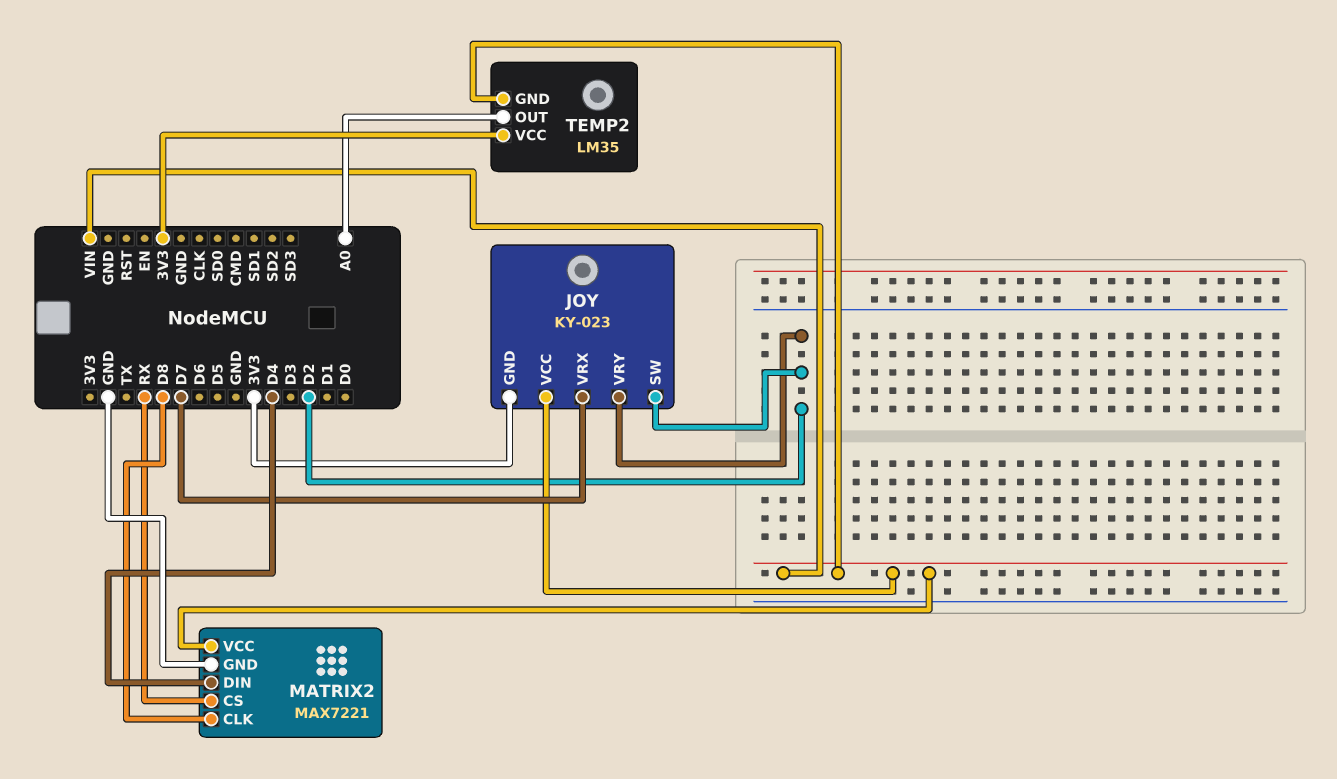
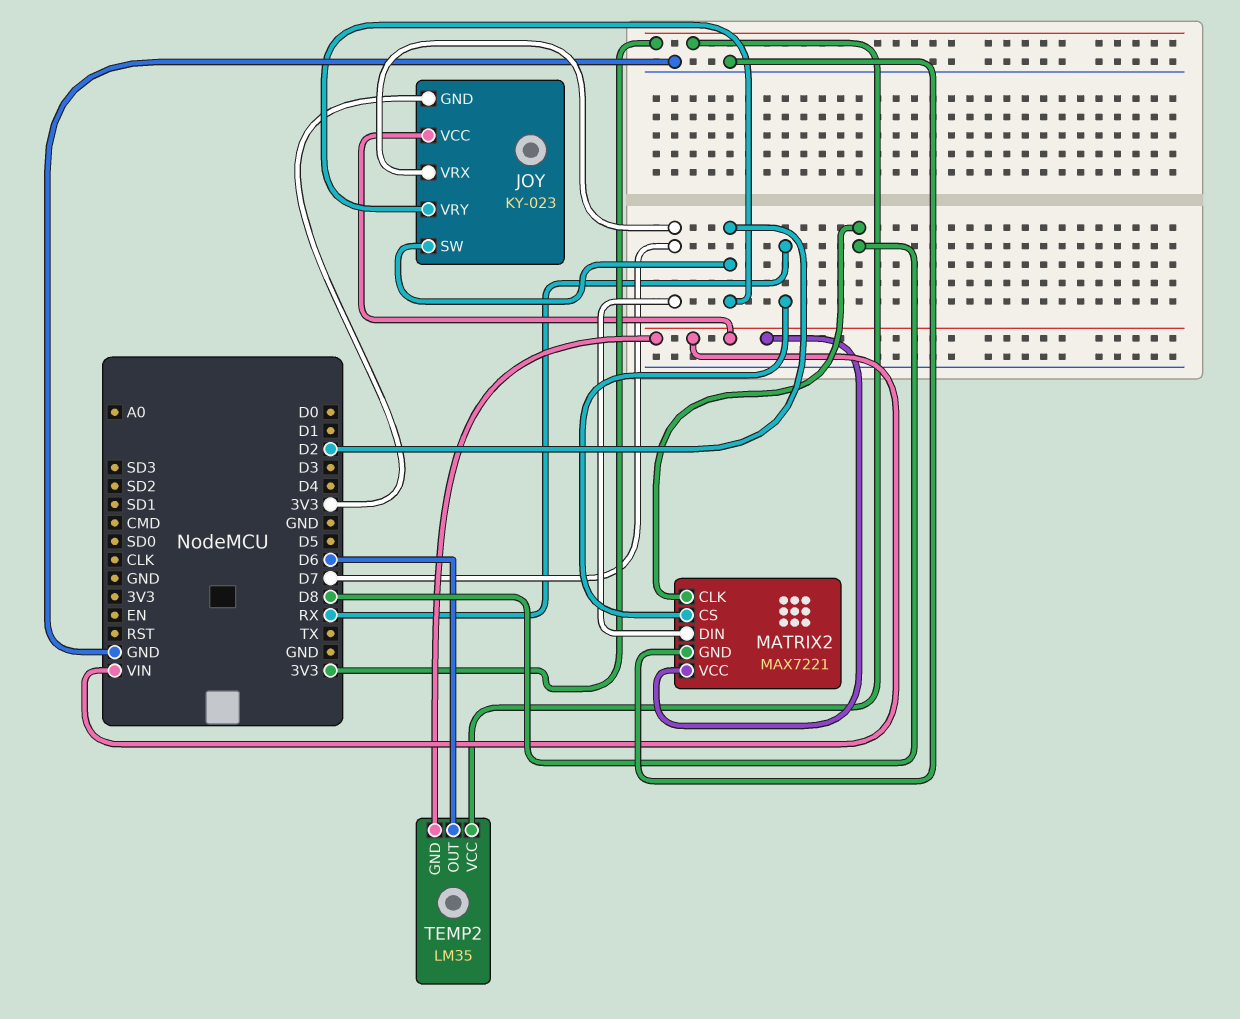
MATRIX2 pin DIN: D4 -> D7
TEMP2 pin OUT: A0 -> D6

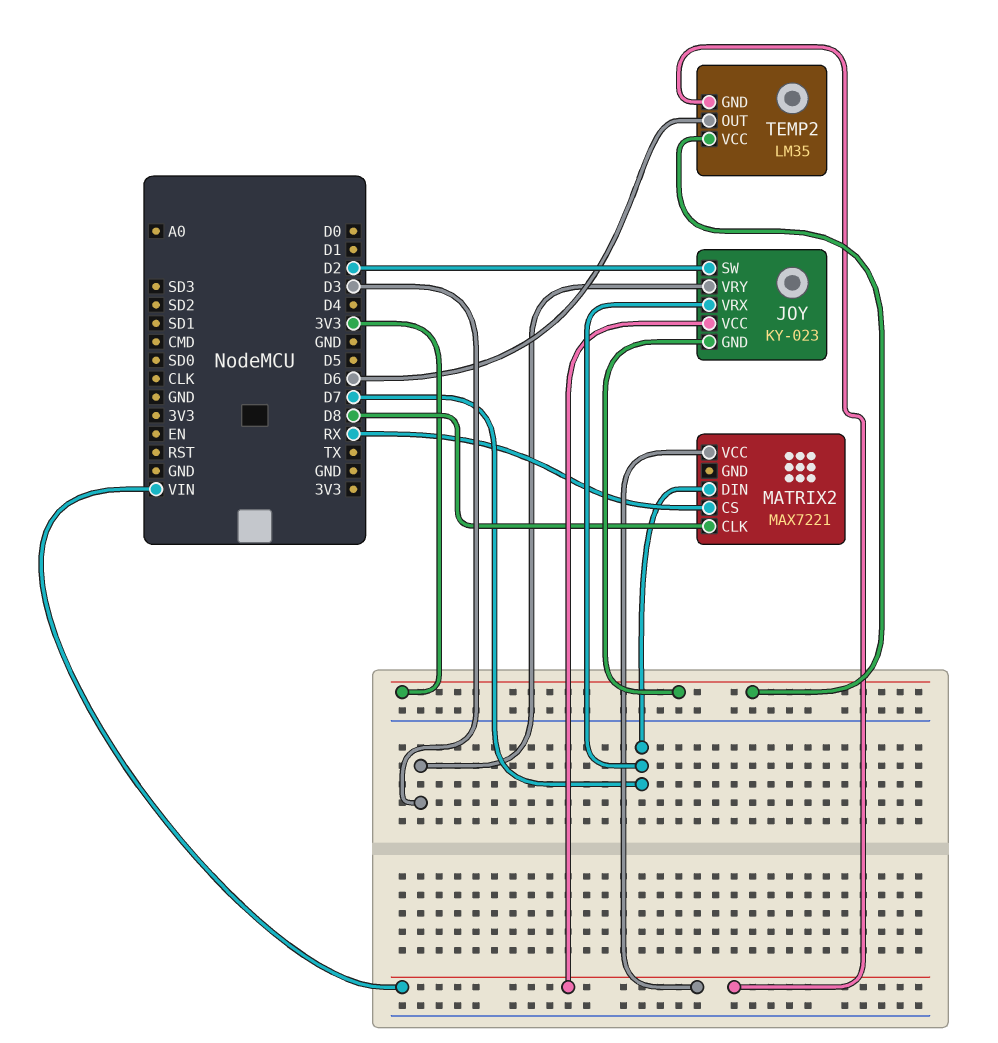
JOY pin VRY: D2 -> D3
MATRIX2 pin GND: GND -> none

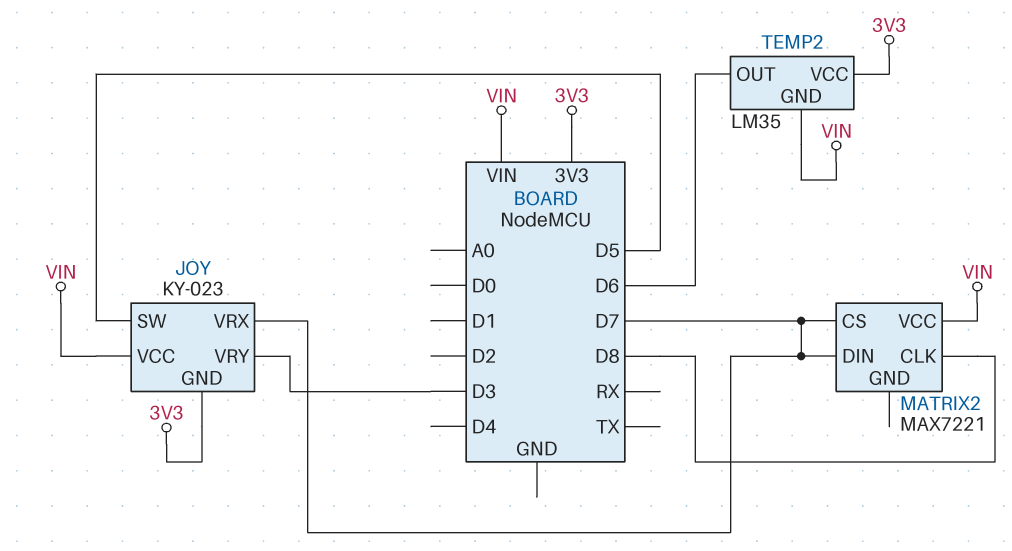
JOY pin SW: D2 -> D5
MATRIX2 pin CS: RX -> D7

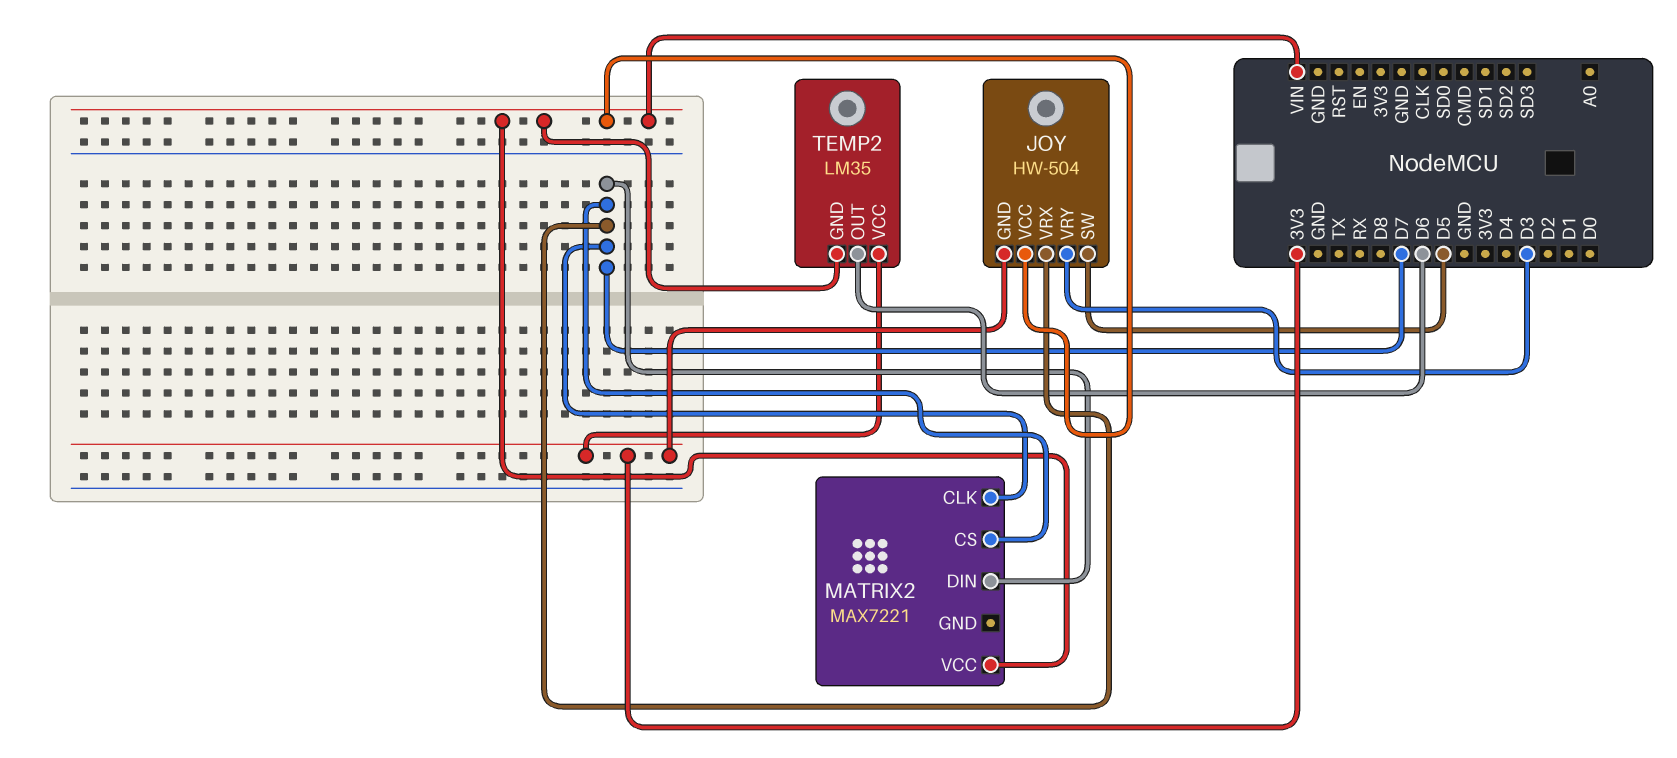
JOY: KY-023 -> HW-504
MATRIX2 pin CLK: D8 -> D7

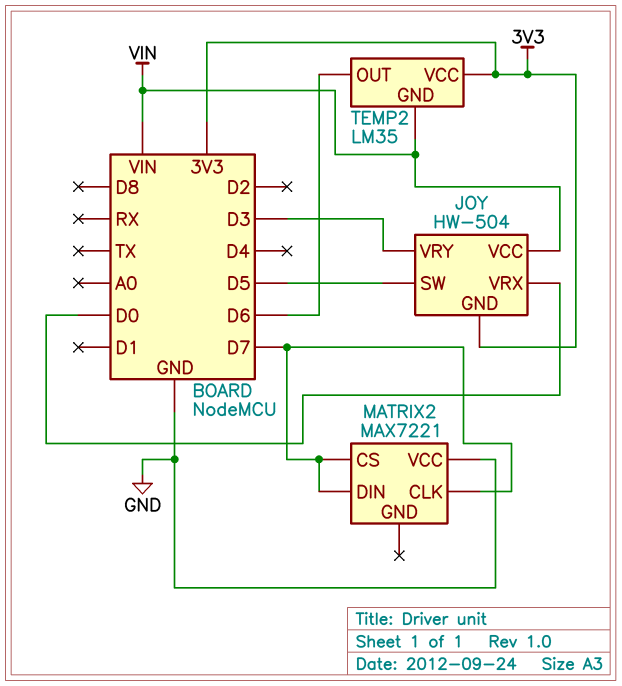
JOY pin VRX: D7 -> D0
MATRIX2 pin VCC: VIN -> GND

